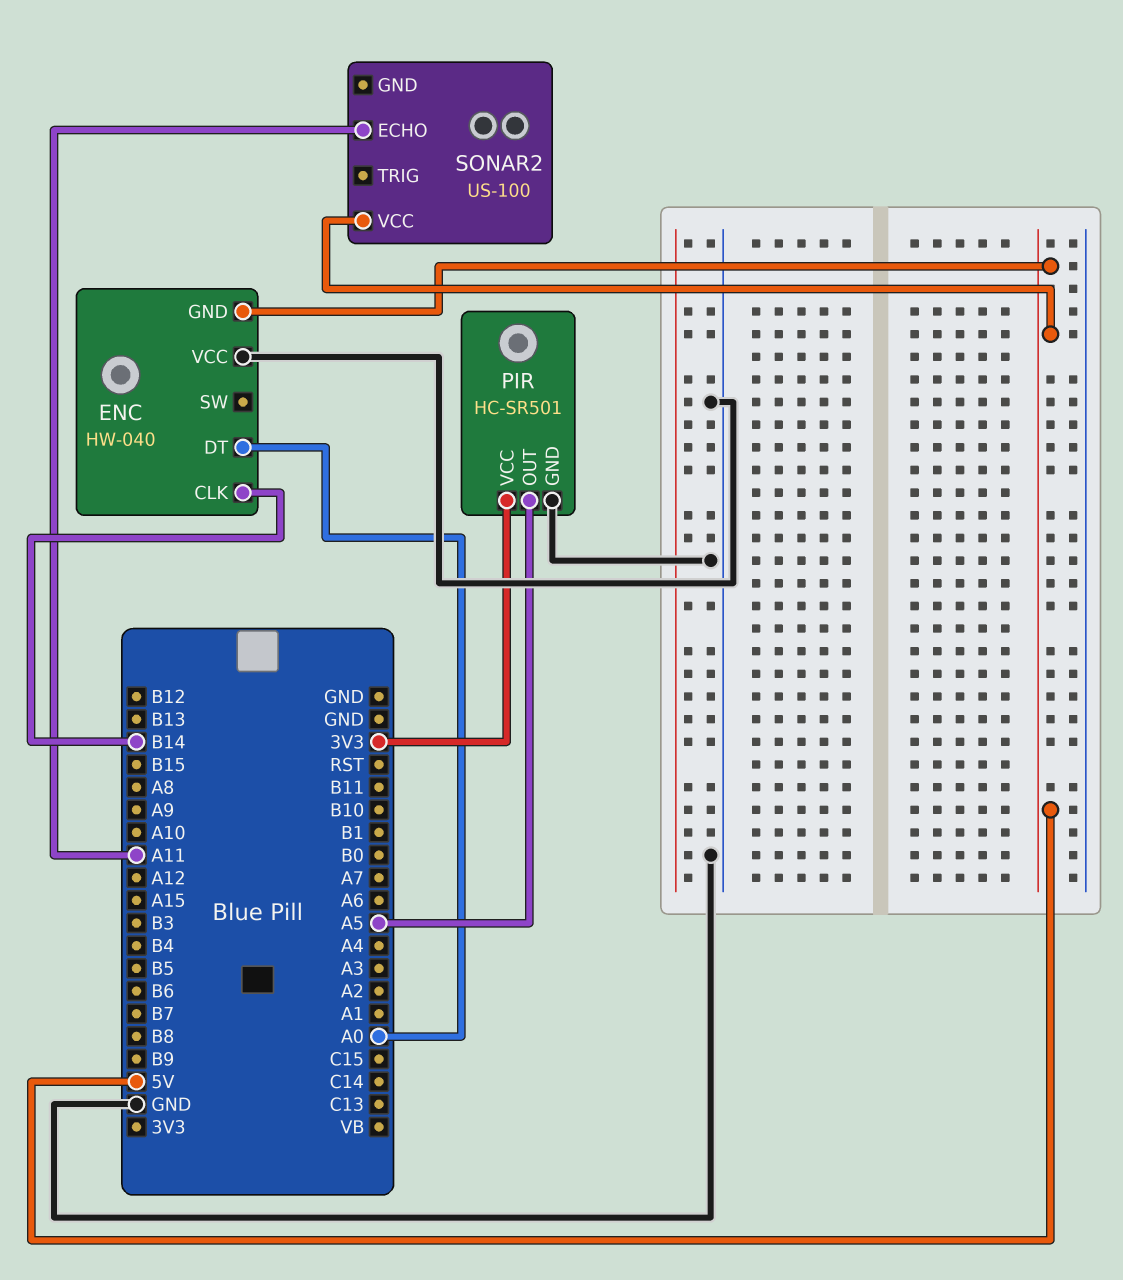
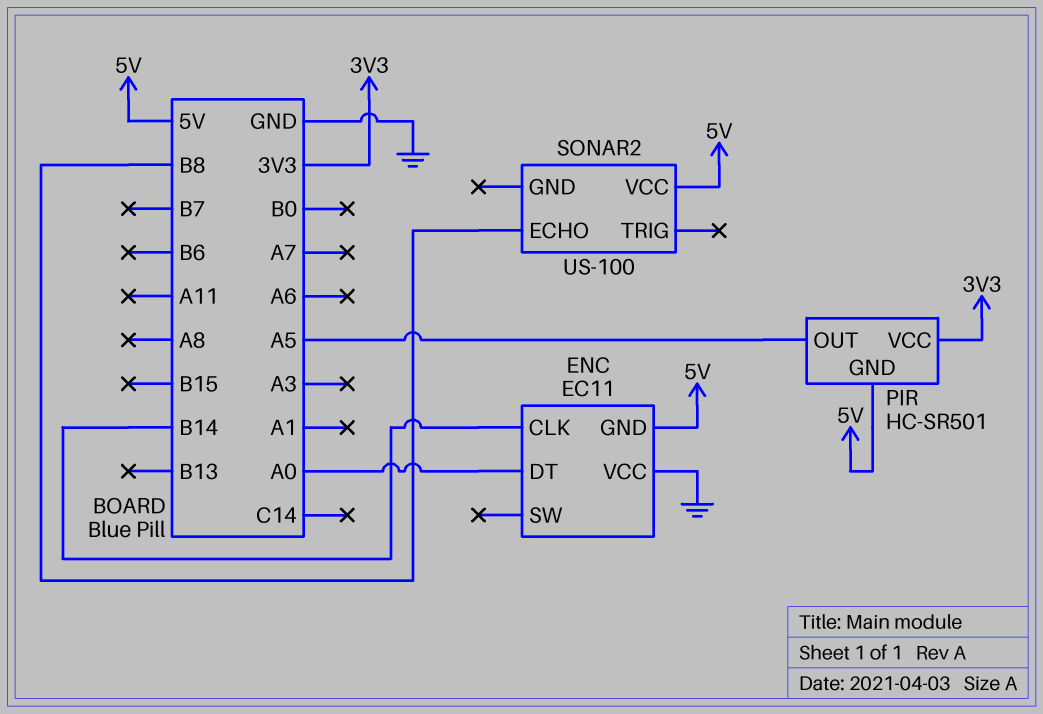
ENC: HW-040 -> EC11
PIR pin GND: GND -> 5V
SONAR2 pin ECHO: A11 -> B8

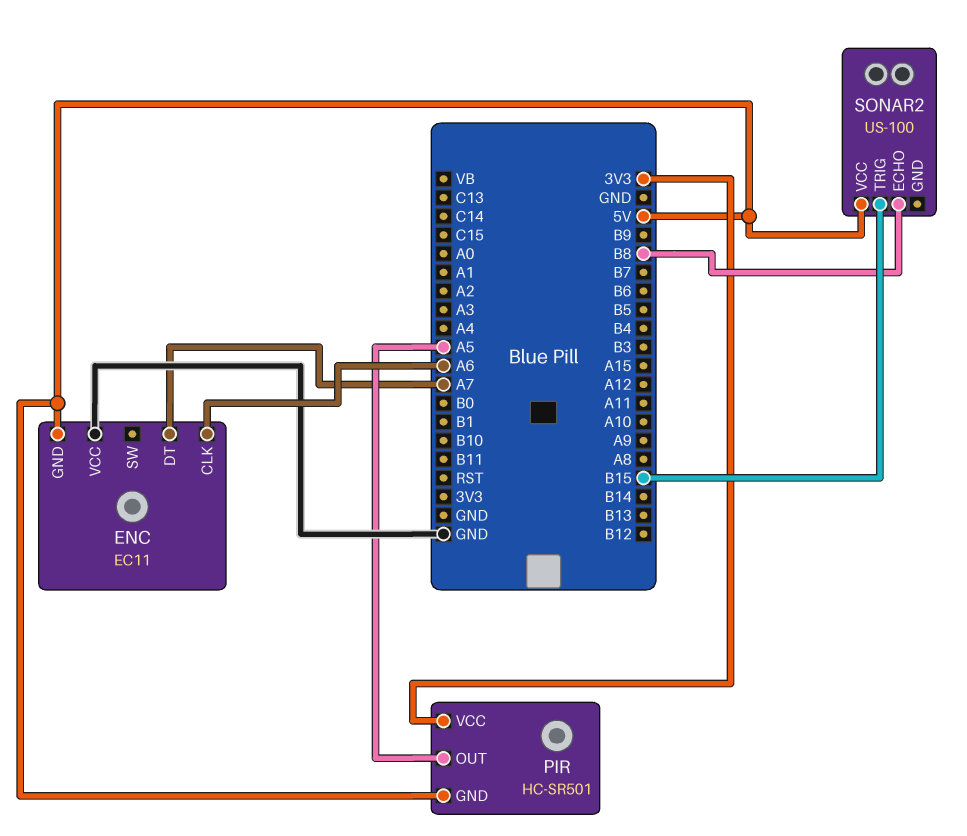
ENC pin CLK: B14 -> A6
ENC pin DT: A0 -> A7
SONAR2 pin TRIG: none -> B15

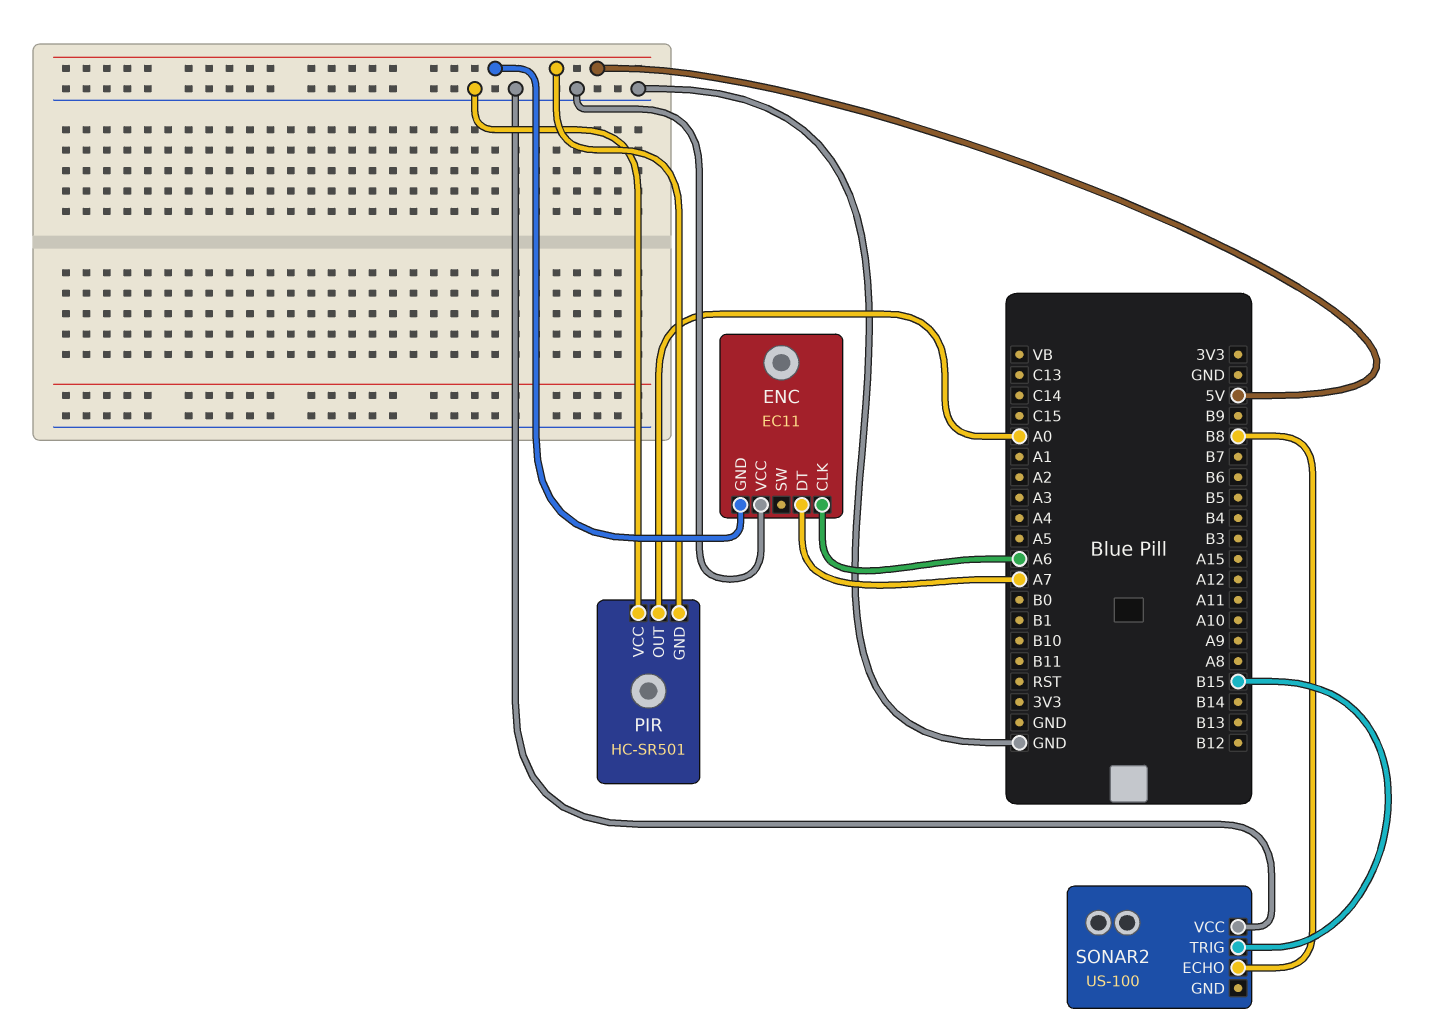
PIR pin OUT: A5 -> A0
PIR pin VCC: 3V3 -> GND
SONAR2 pin VCC: 5V -> GND

